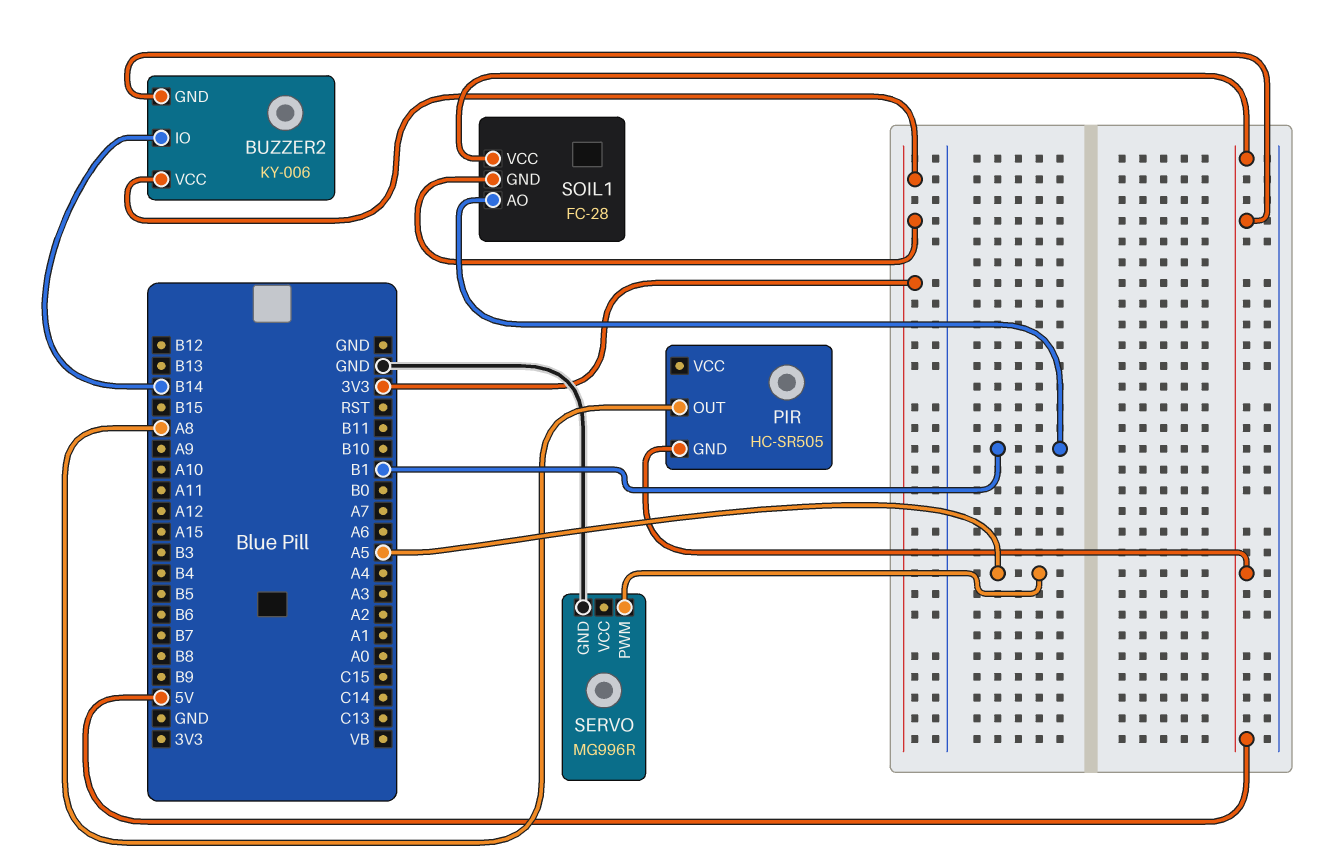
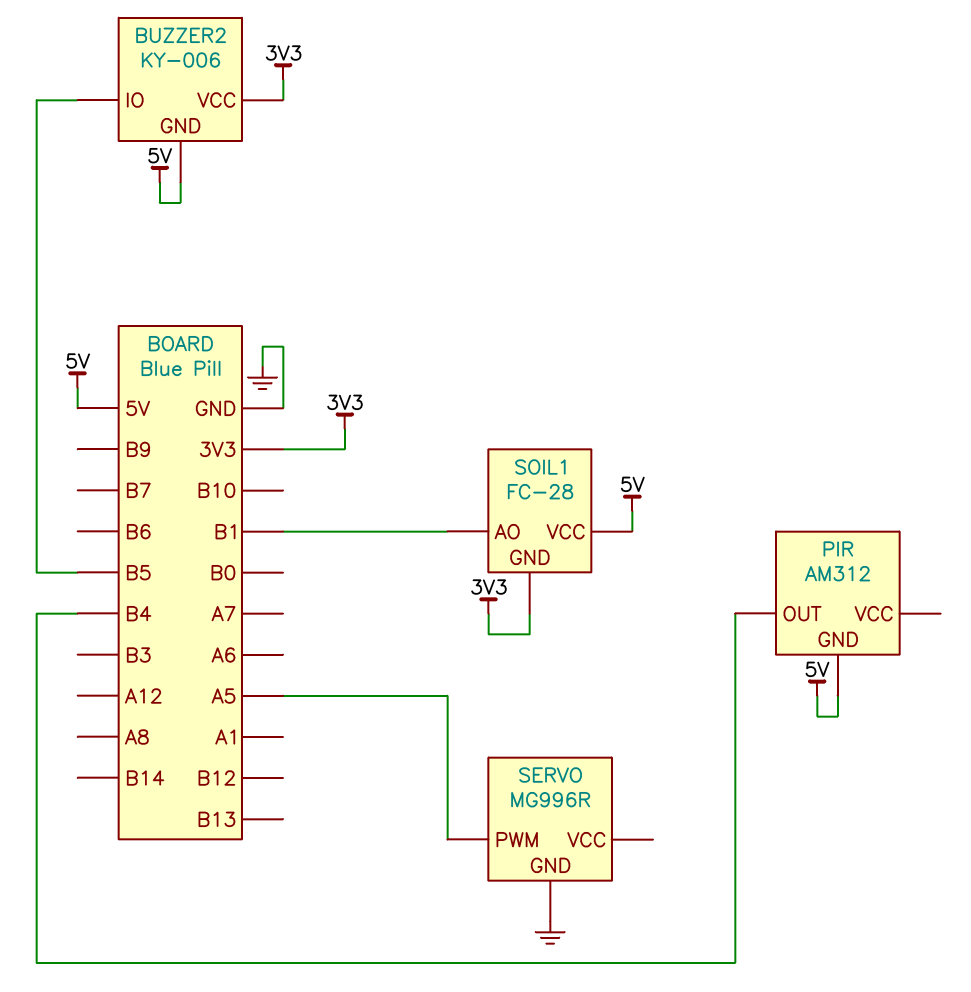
BUZZER2 pin IO: B14 -> B5
PIR: HC-SR505 -> AM312
PIR pin OUT: A8 -> B4

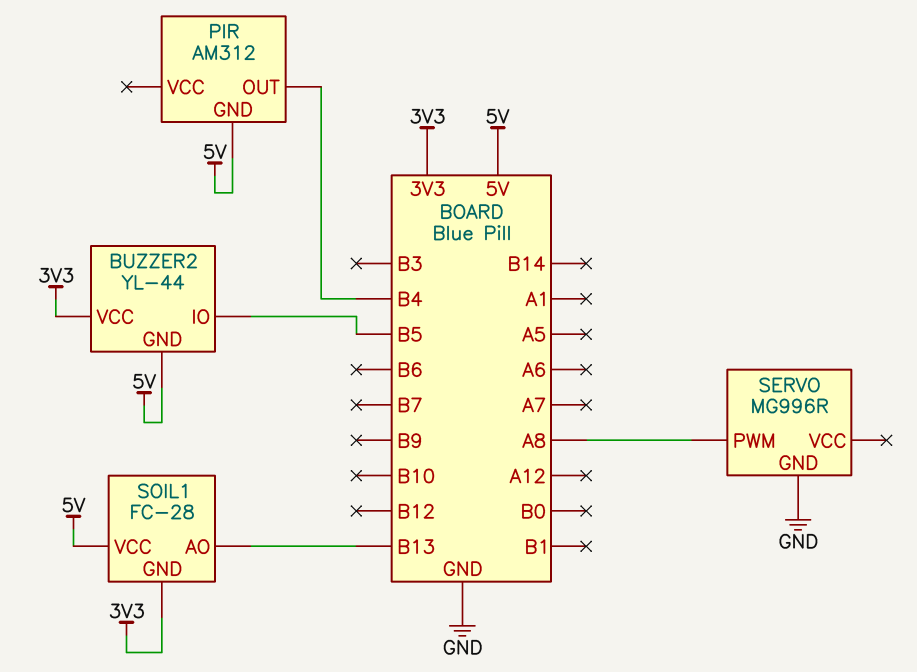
BUZZER2: KY-006 -> YL-44
SERVO pin PWM: A5 -> A8
SOIL1 pin AO: B1 -> B13

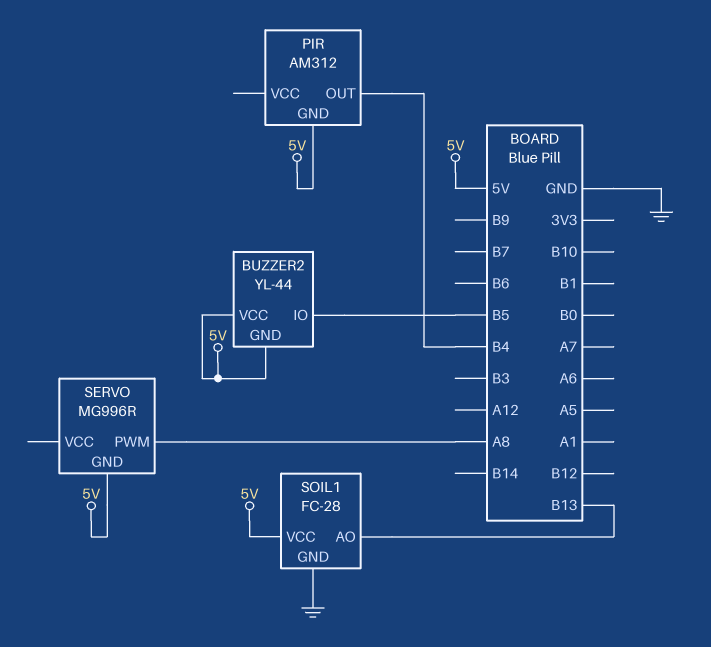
BUZZER2 pin VCC: 3V3 -> 5V
SERVO pin GND: GND -> 5V
SOIL1 pin GND: 3V3 -> GND

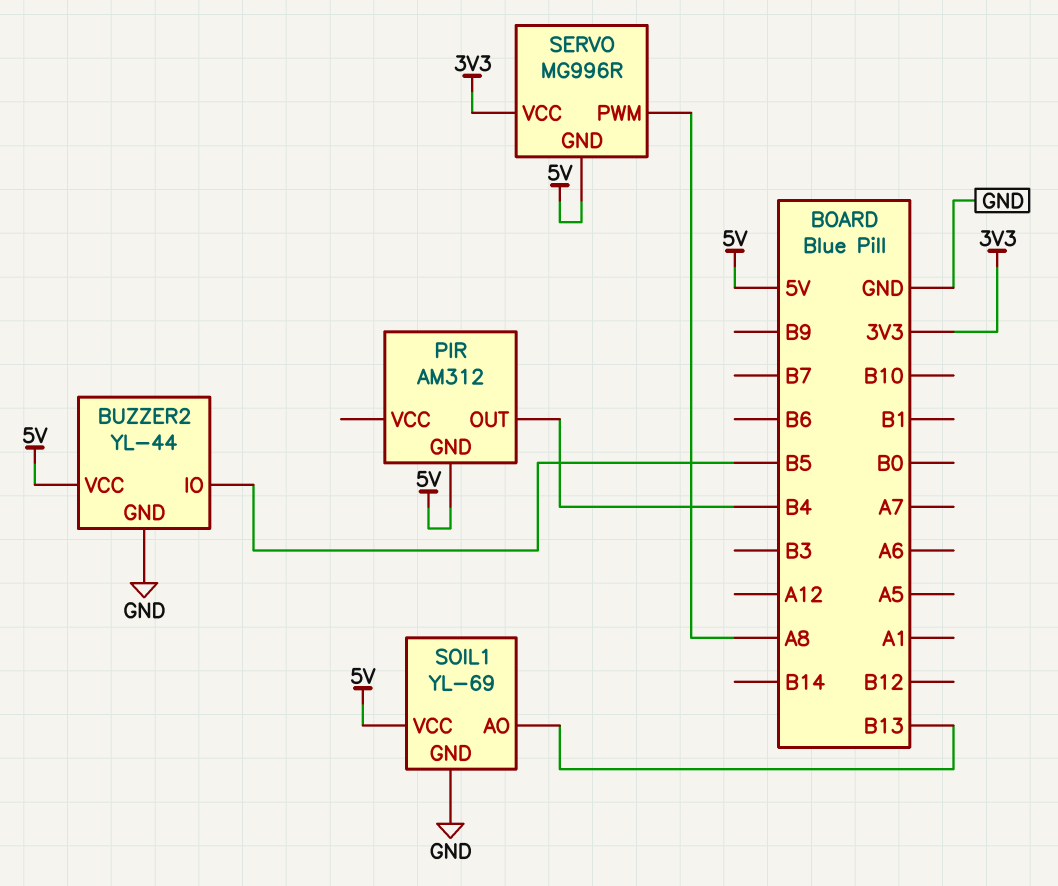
BUZZER2 pin GND: 5V -> GND
SERVO pin VCC: none -> 3V3
SOIL1: FC-28 -> YL-69

